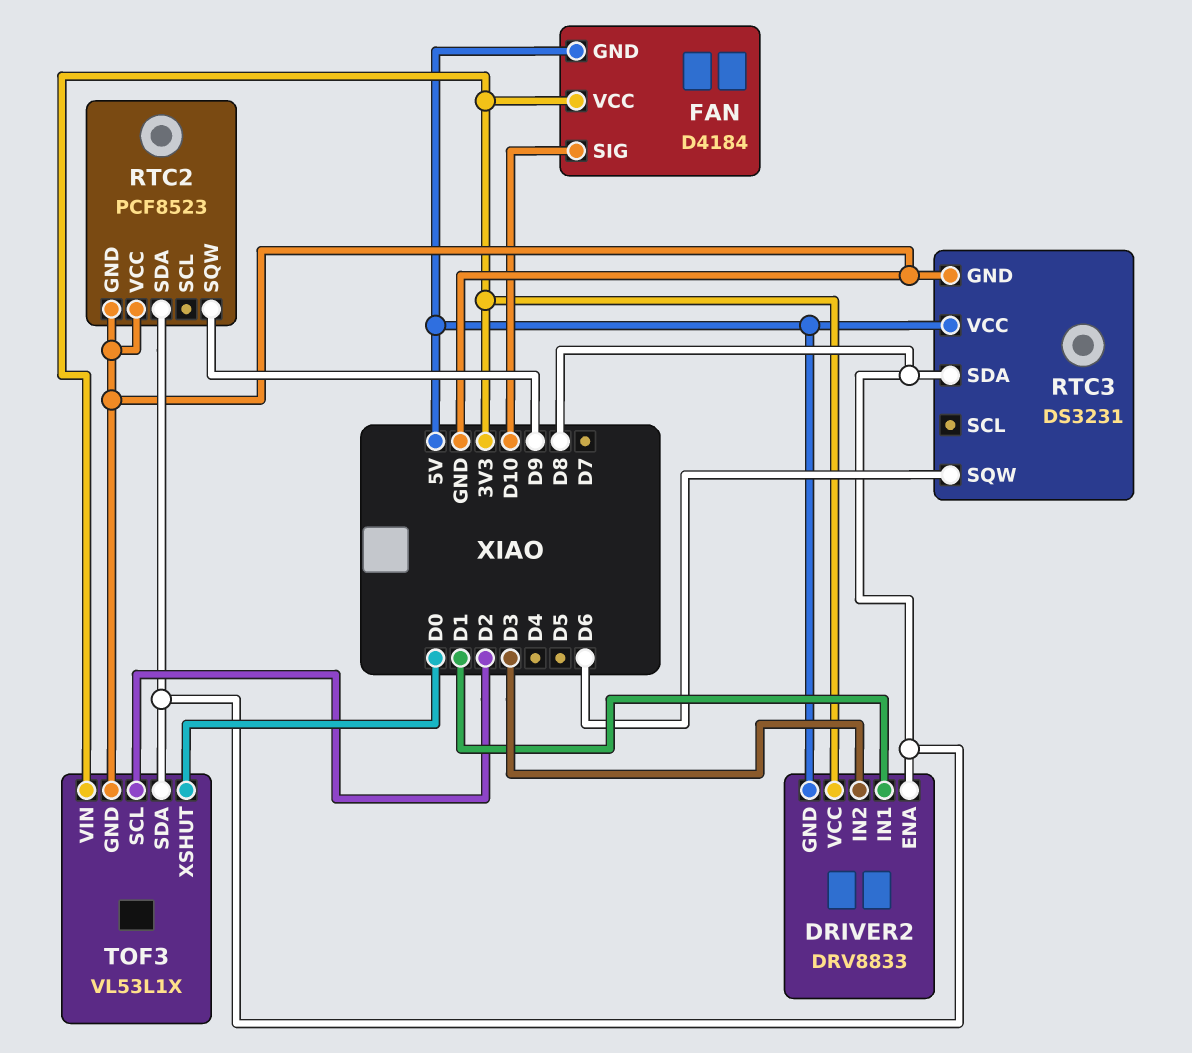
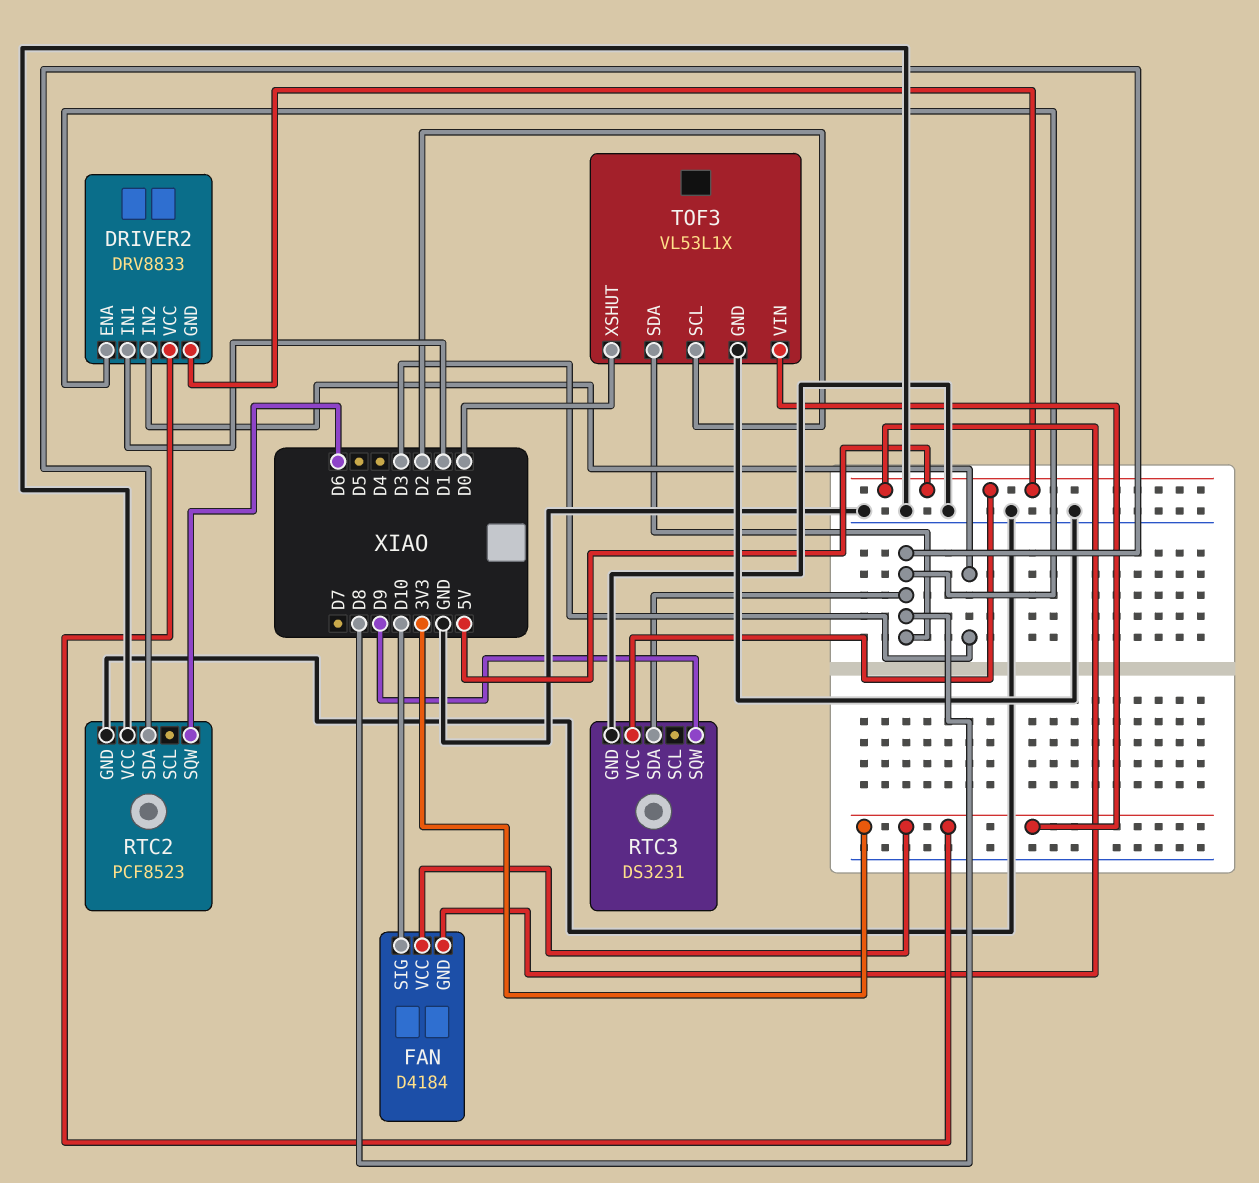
RTC2 pin SQW: D9 -> D6
RTC3 pin SQW: D6 -> D9

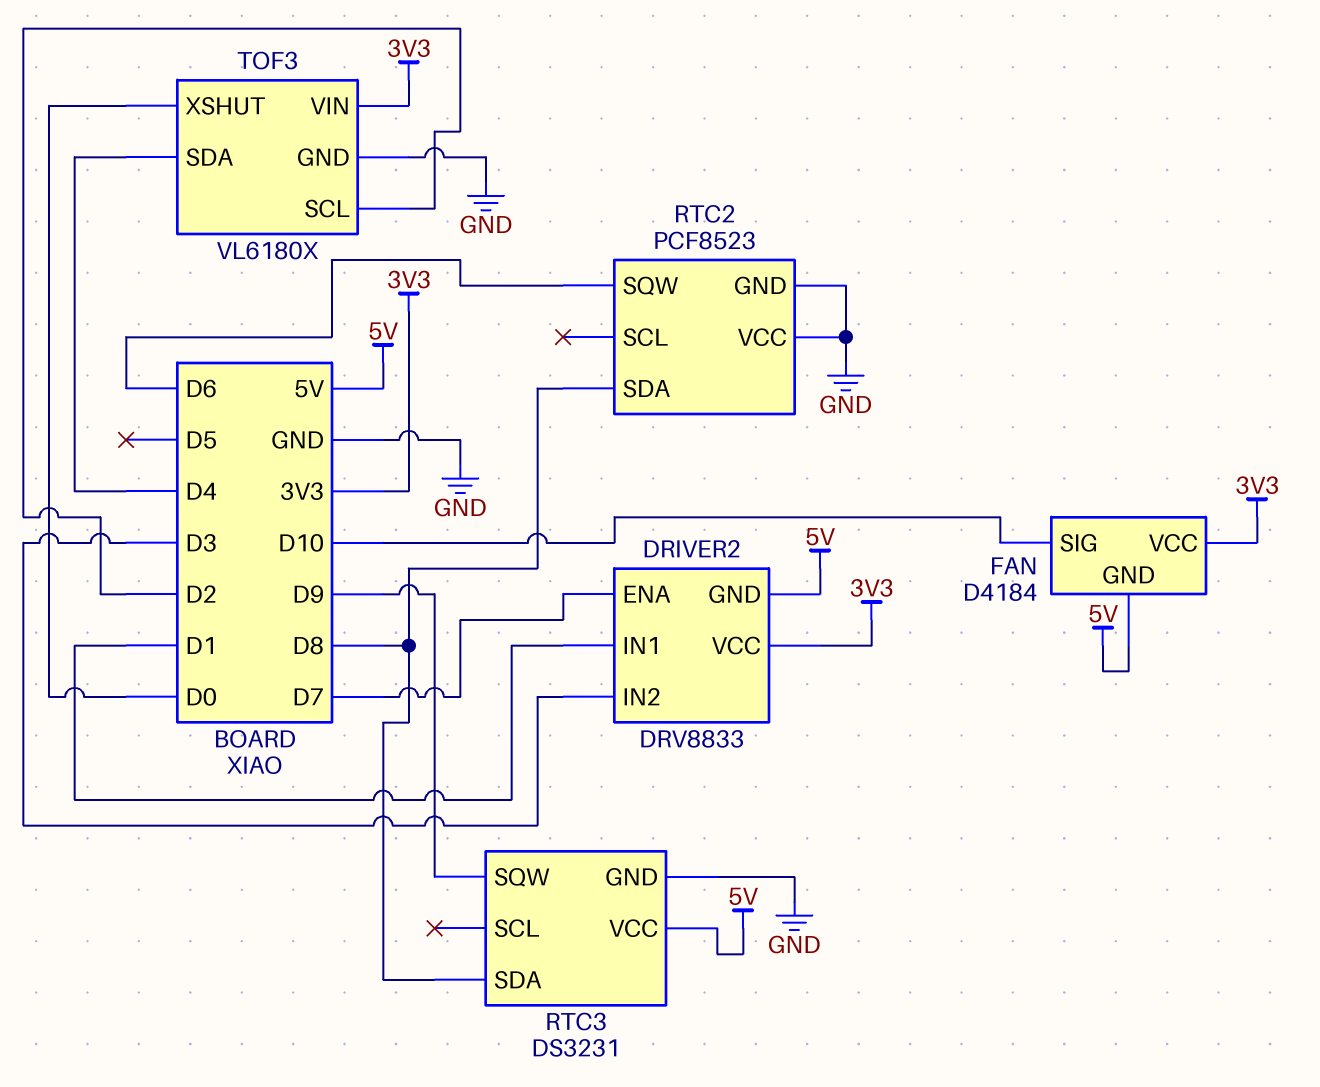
DRIVER2 pin ENA: D8 -> D7
TOF3: VL53L1X -> VL6180X
TOF3 pin SDA: D8 -> D4

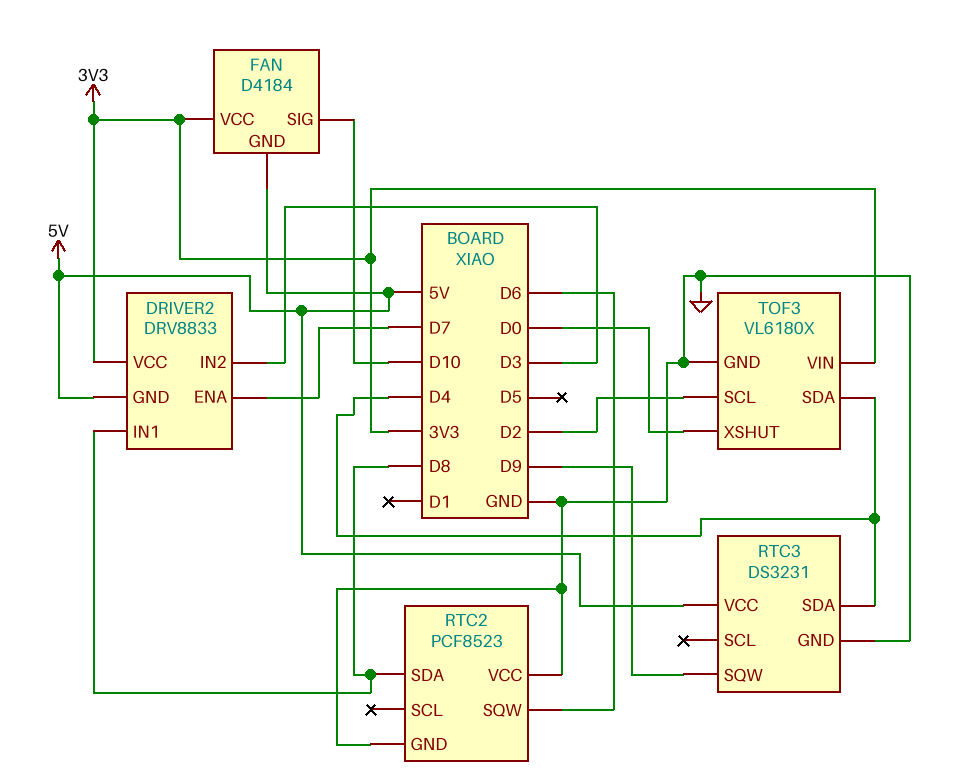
DRIVER2 pin IN1: D1 -> D8
RTC3 pin SDA: D8 -> D4

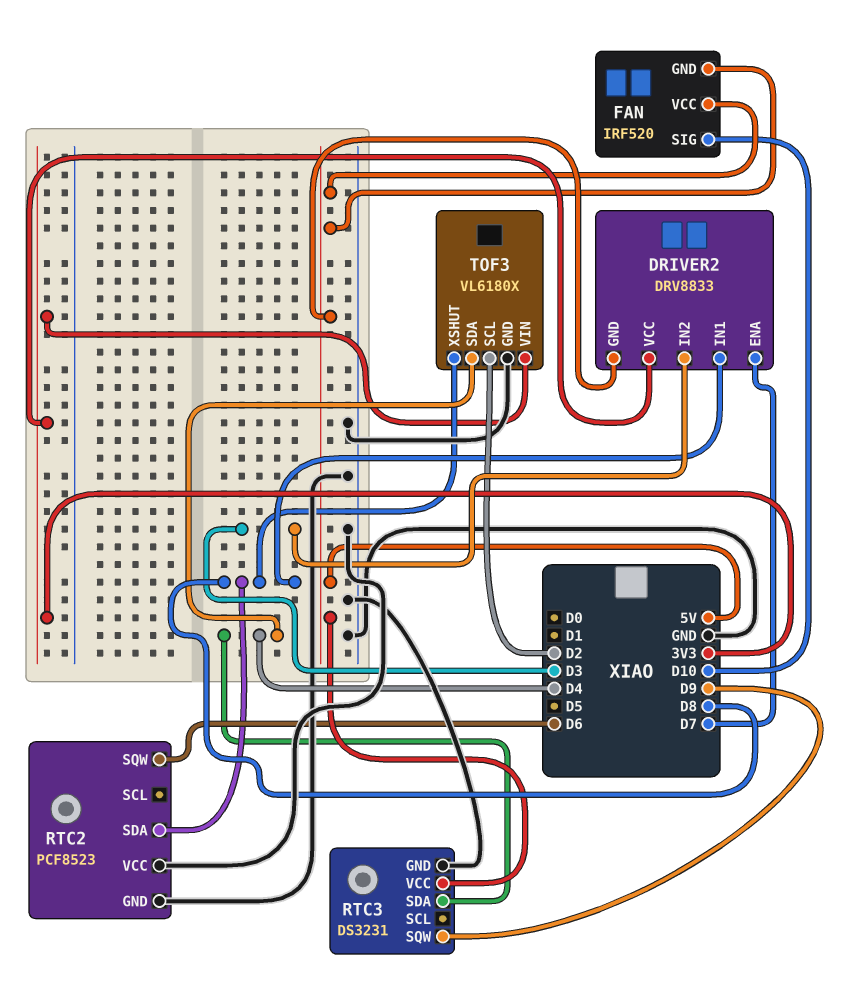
FAN: D4184 -> IRF520
FAN pin VCC: 3V3 -> 5V
TOF3 pin XSHUT: D0 -> D8

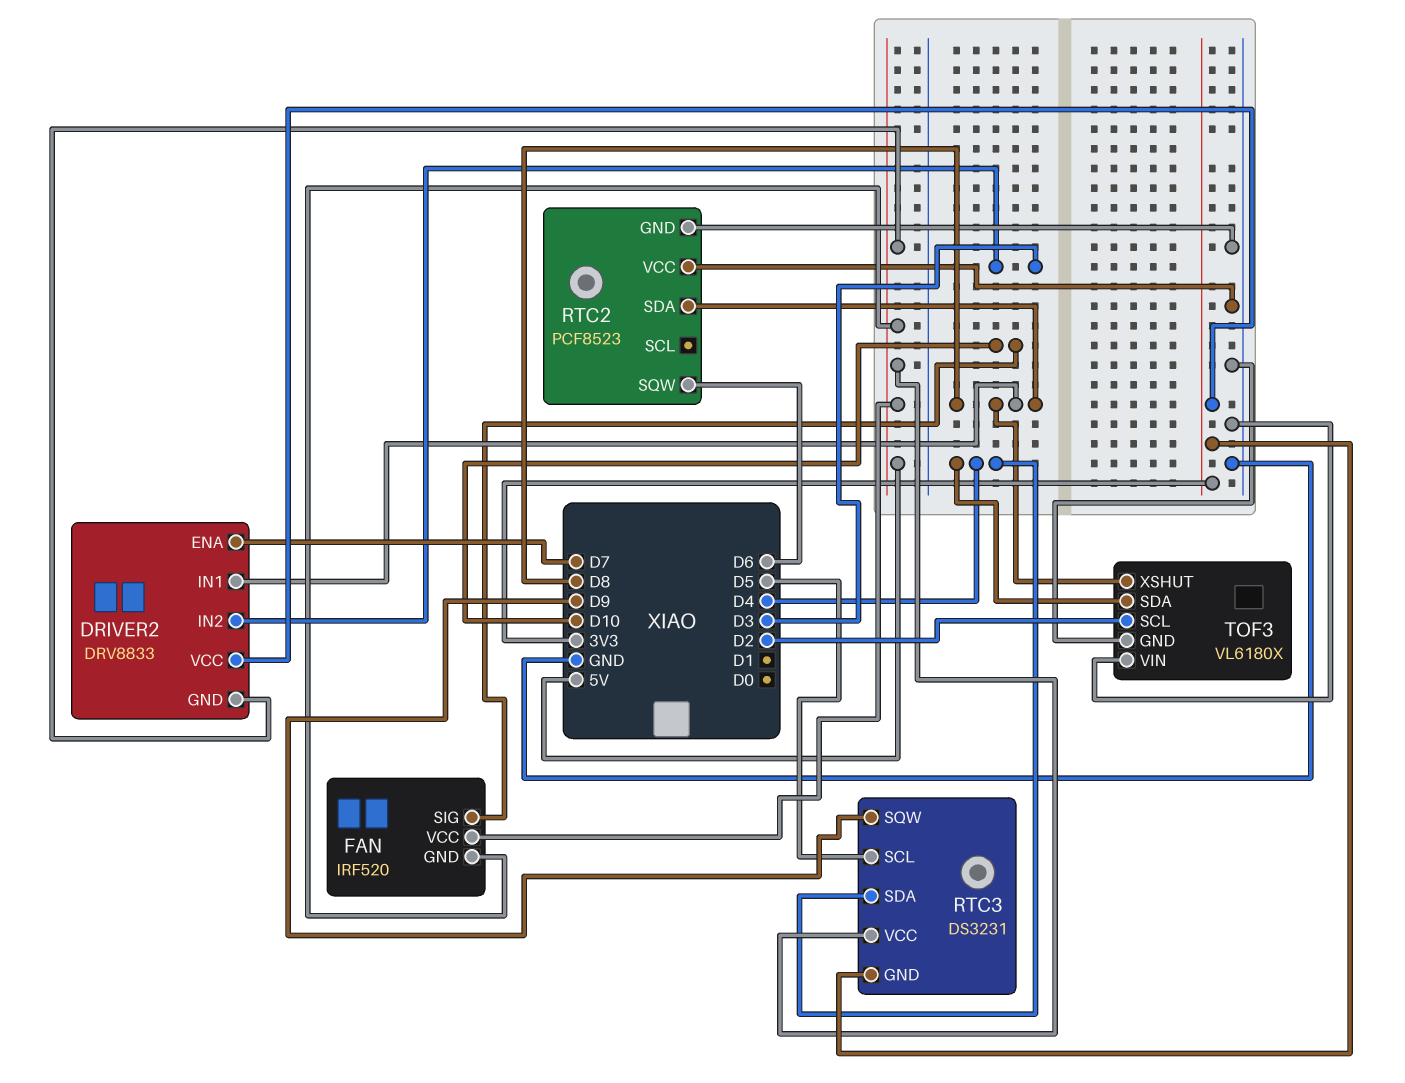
RTC3 pin GND: GND -> 3V3
RTC3 pin SCL: none -> D5
TOF3 pin VIN: 3V3 -> GND

